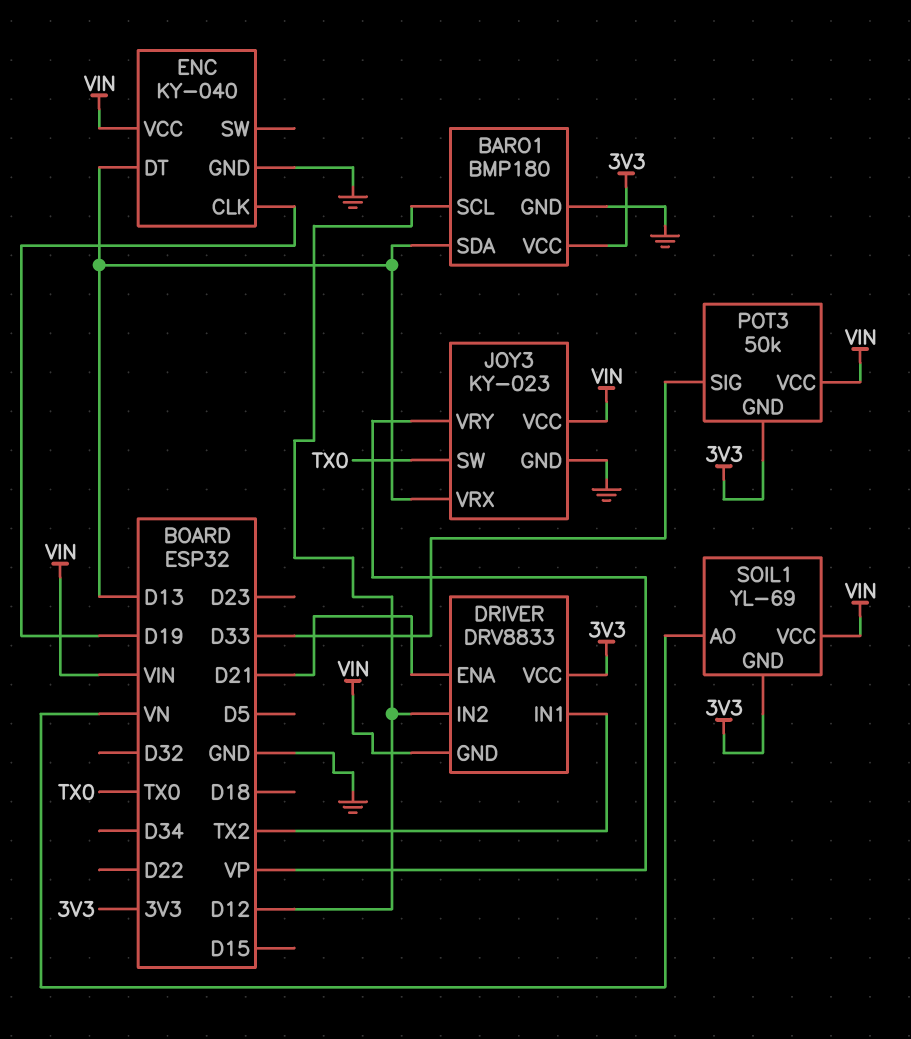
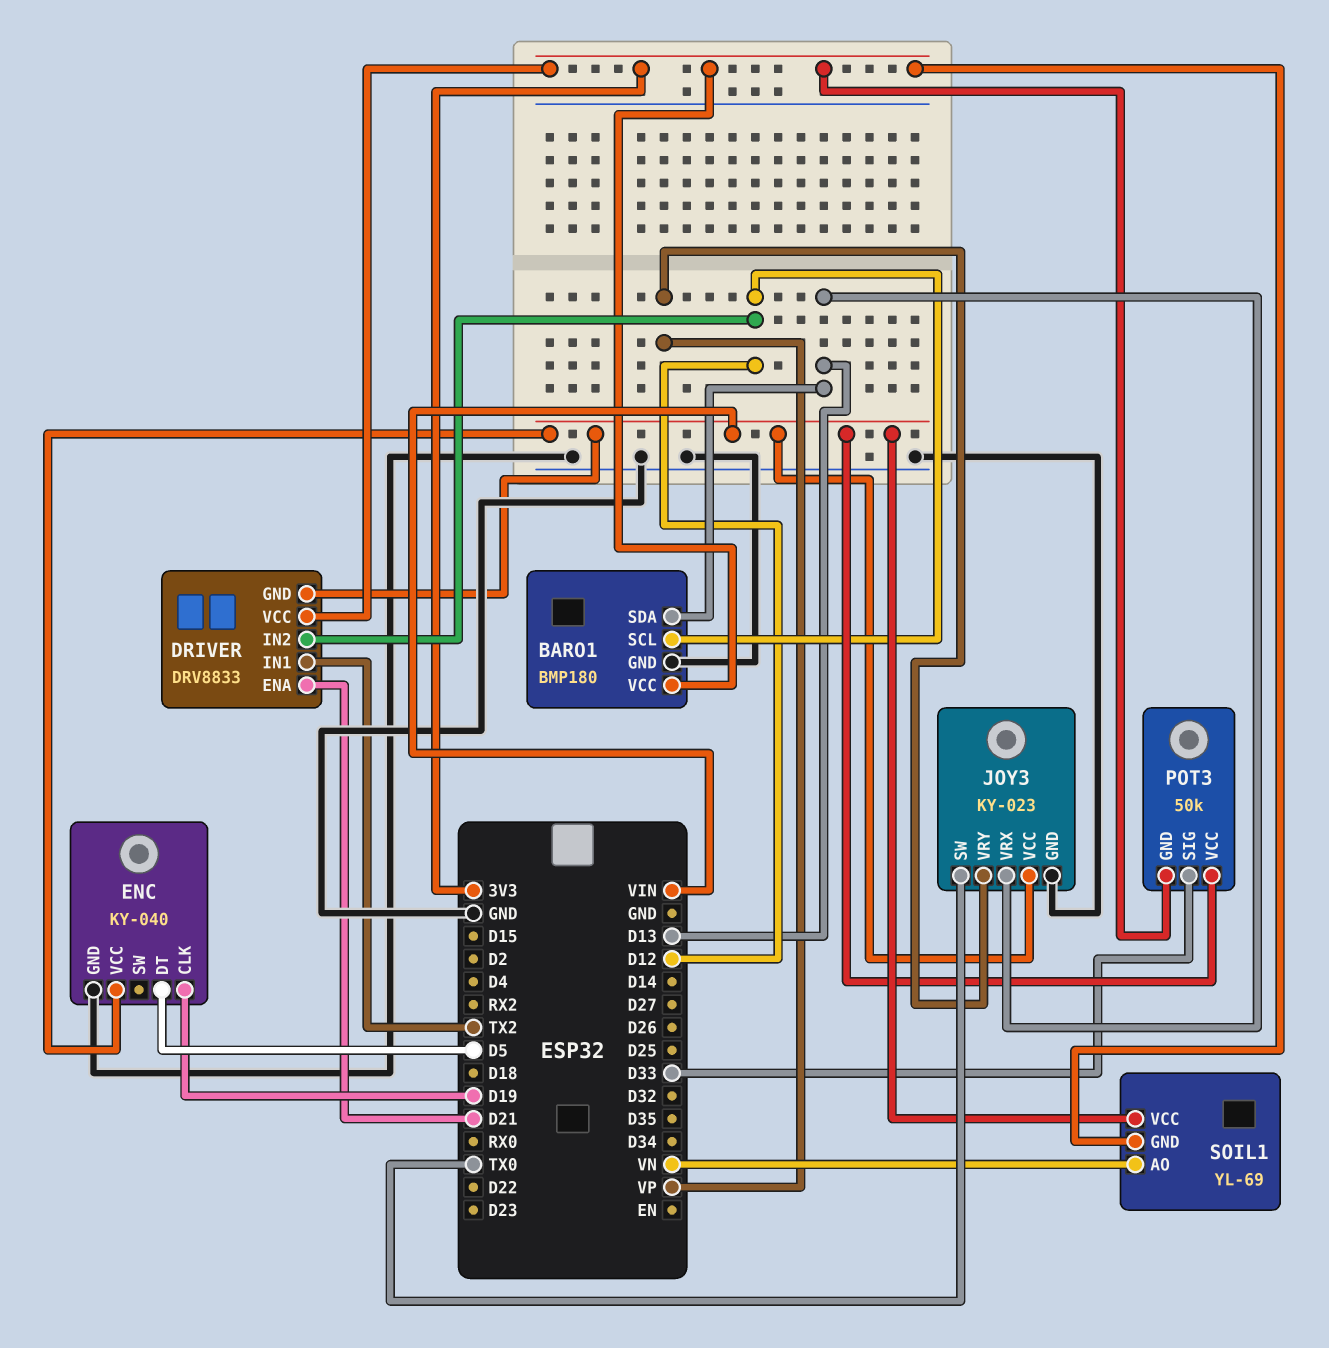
ENC pin DT: D13 -> D5

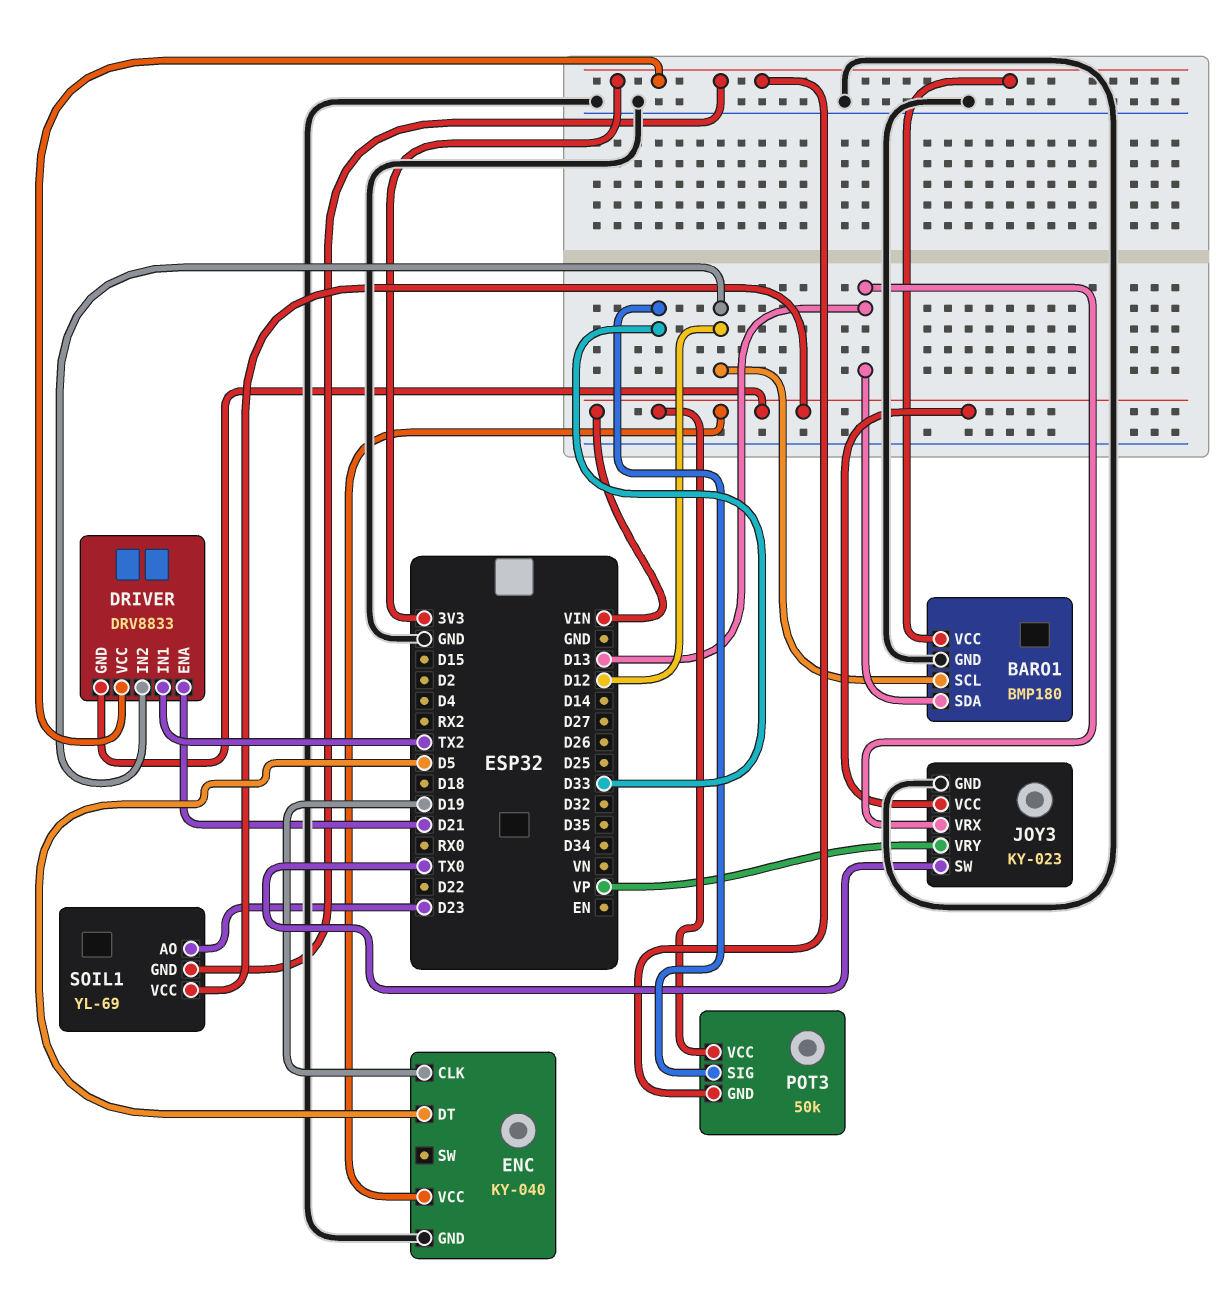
SOIL1 pin AO: VN -> D23

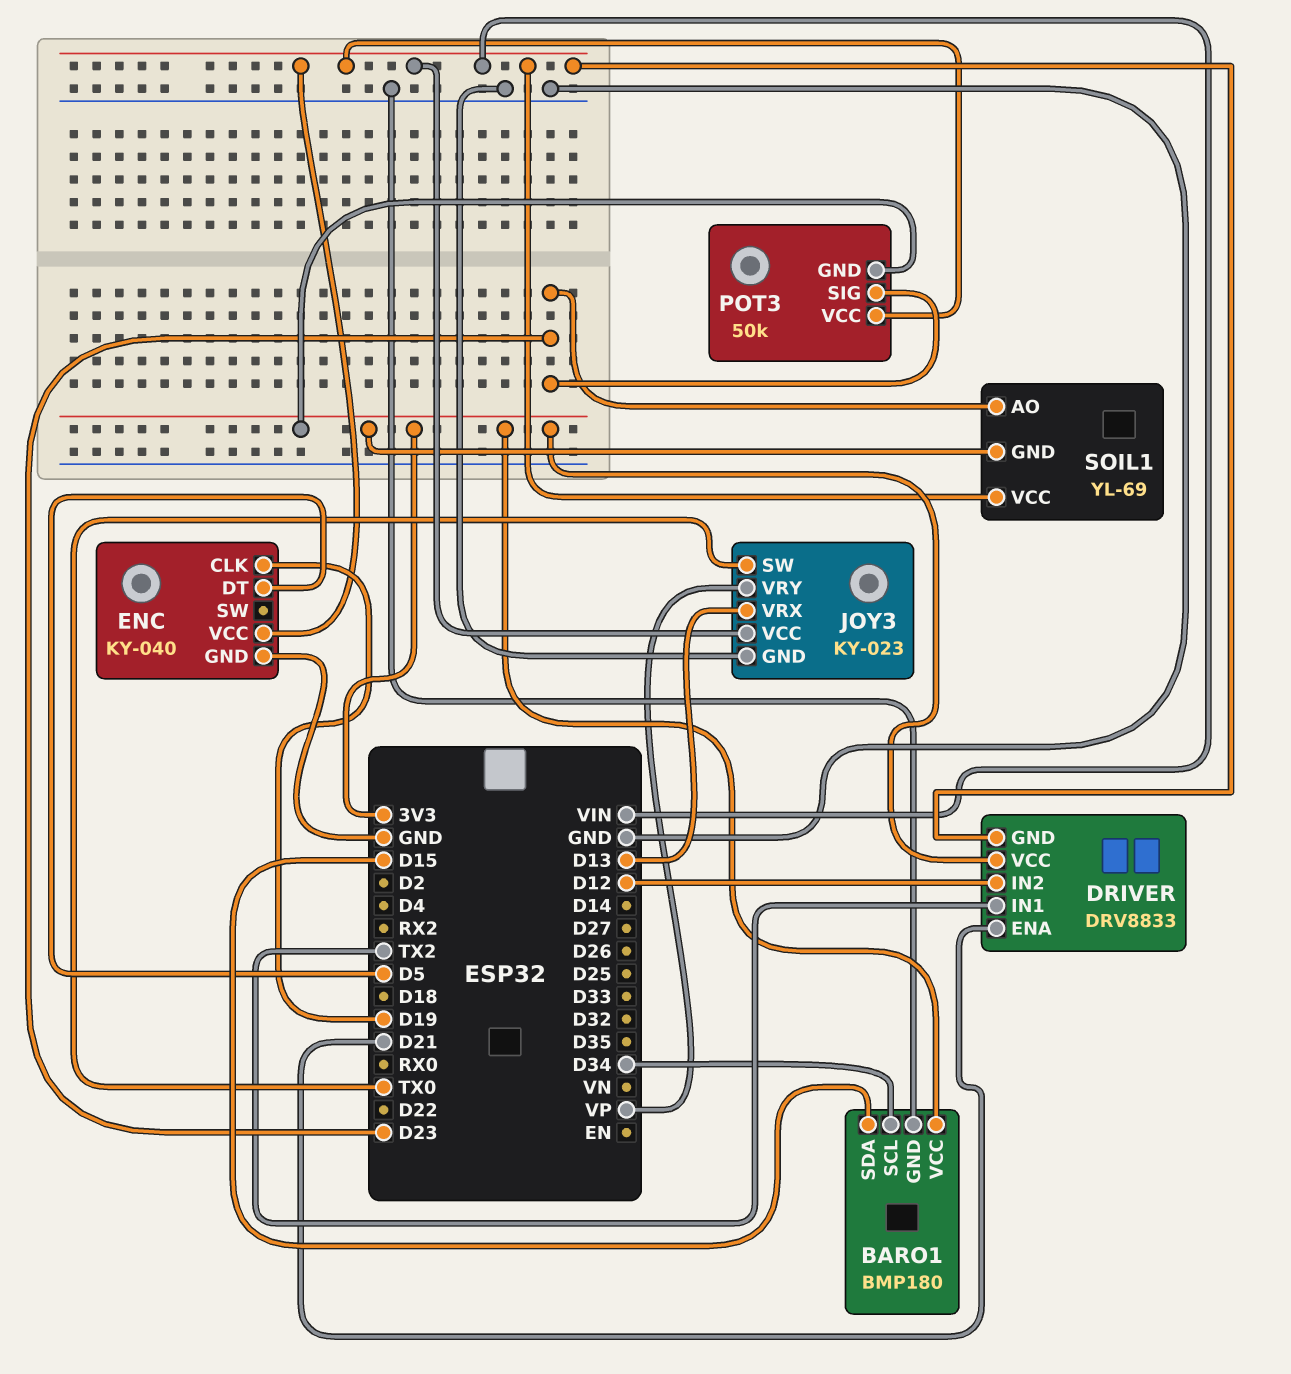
BARO1 pin SCL: D12 -> D34
BARO1 pin SDA: D13 -> D15
POT3 pin SIG: D33 -> D23

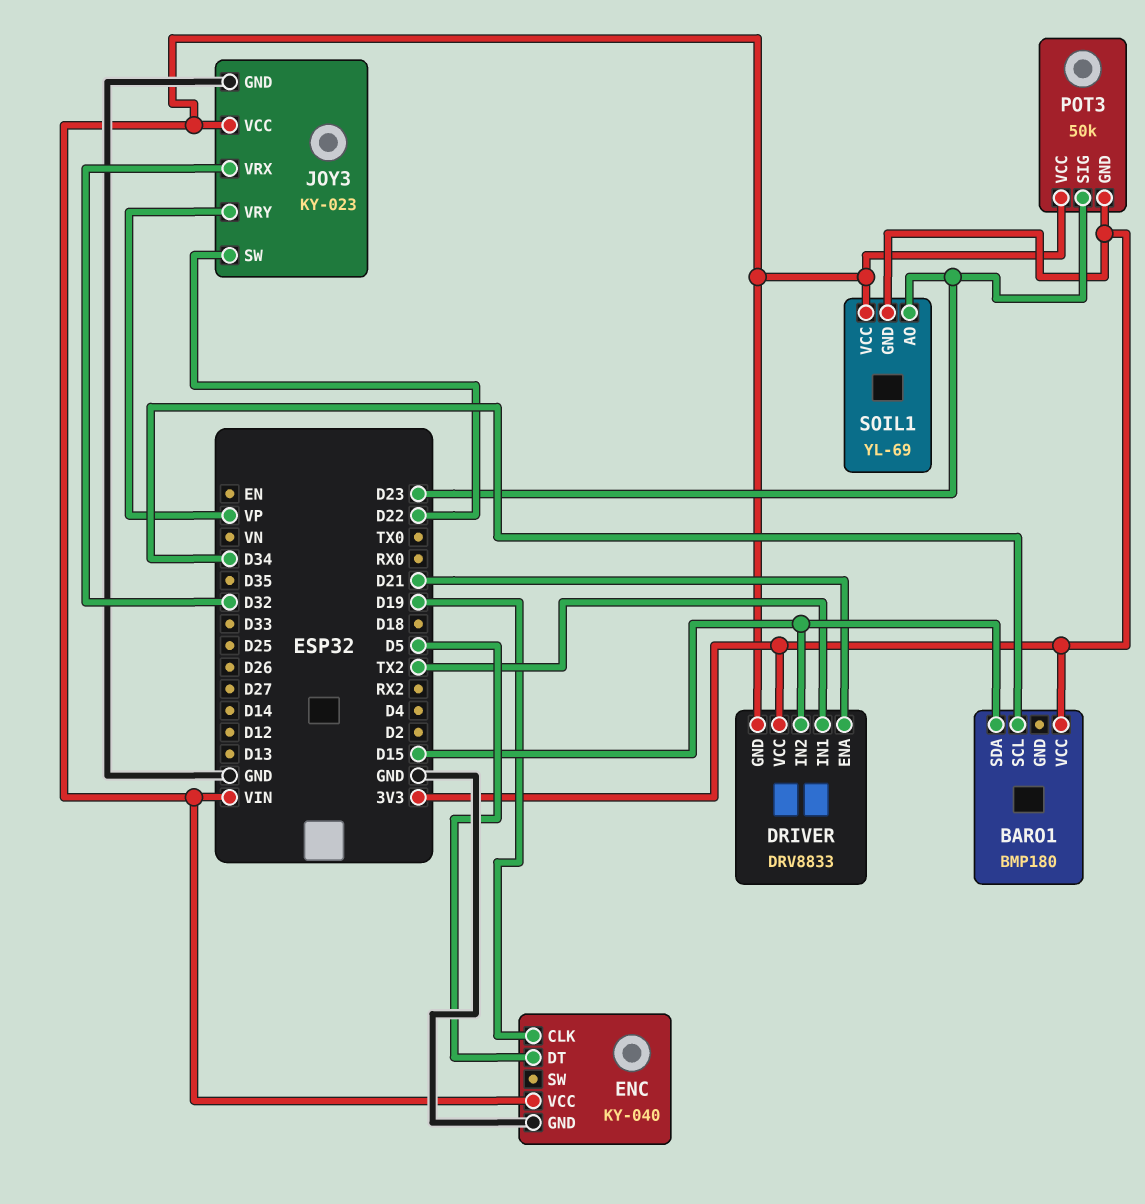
BARO1 pin GND: GND -> none
DRIVER pin IN2: D12 -> D15
JOY3 pin SW: TX0 -> D22
JOY3 pin VRX: D13 -> D32

